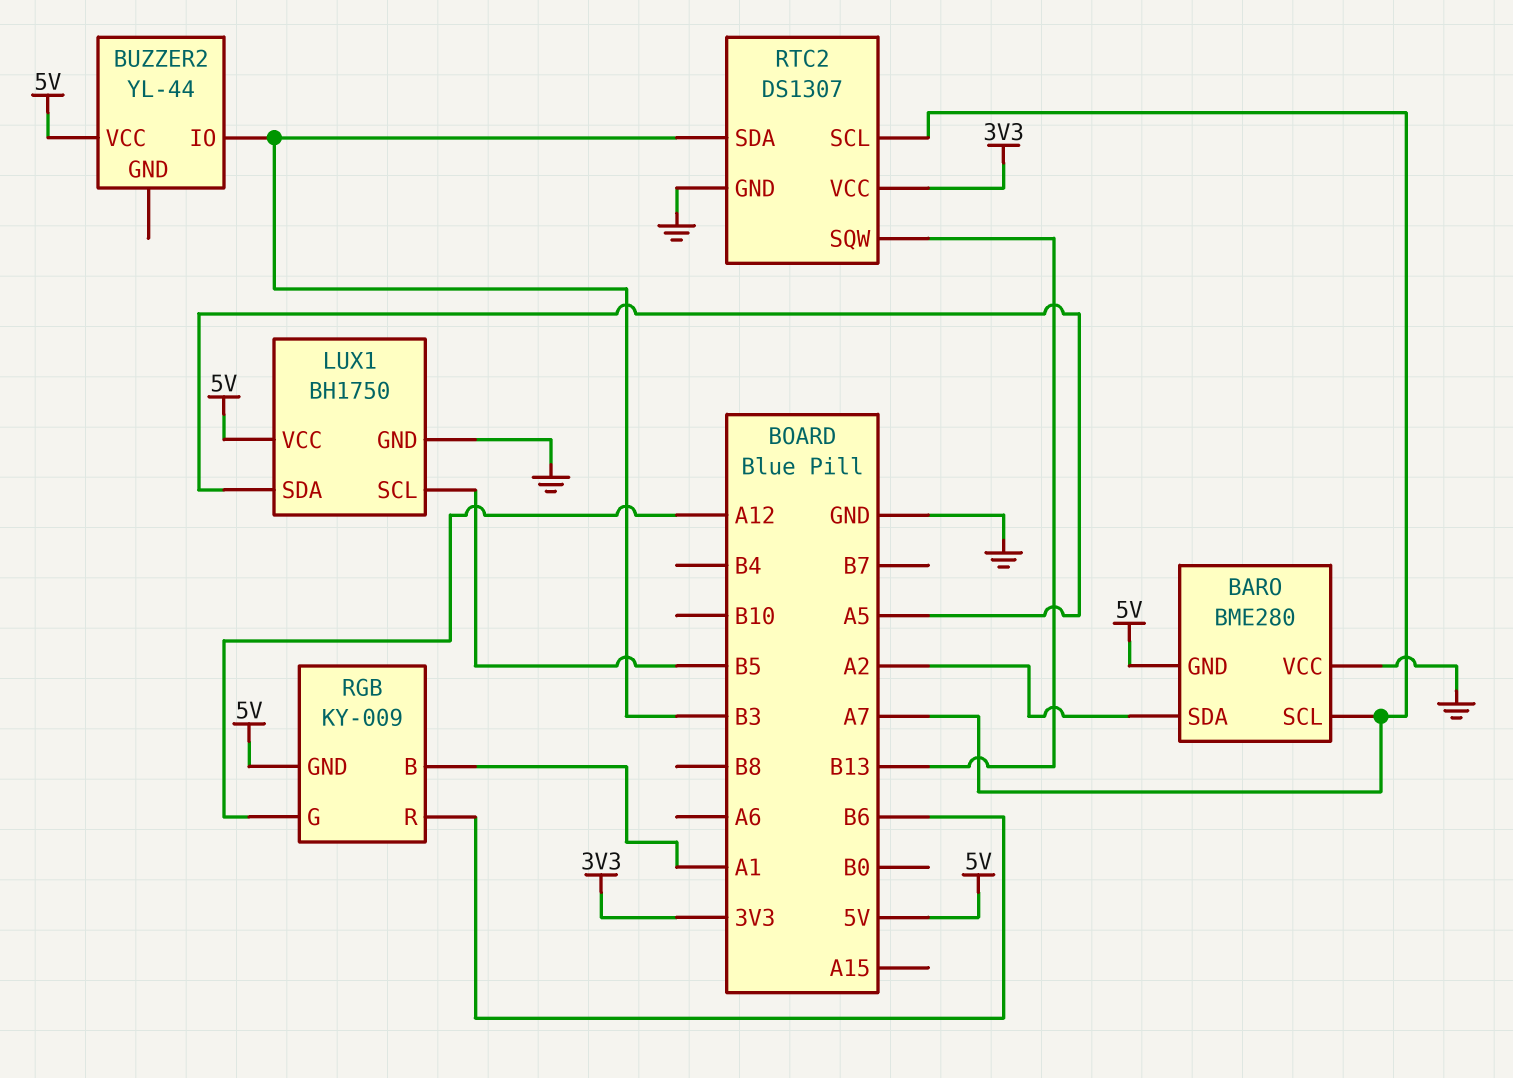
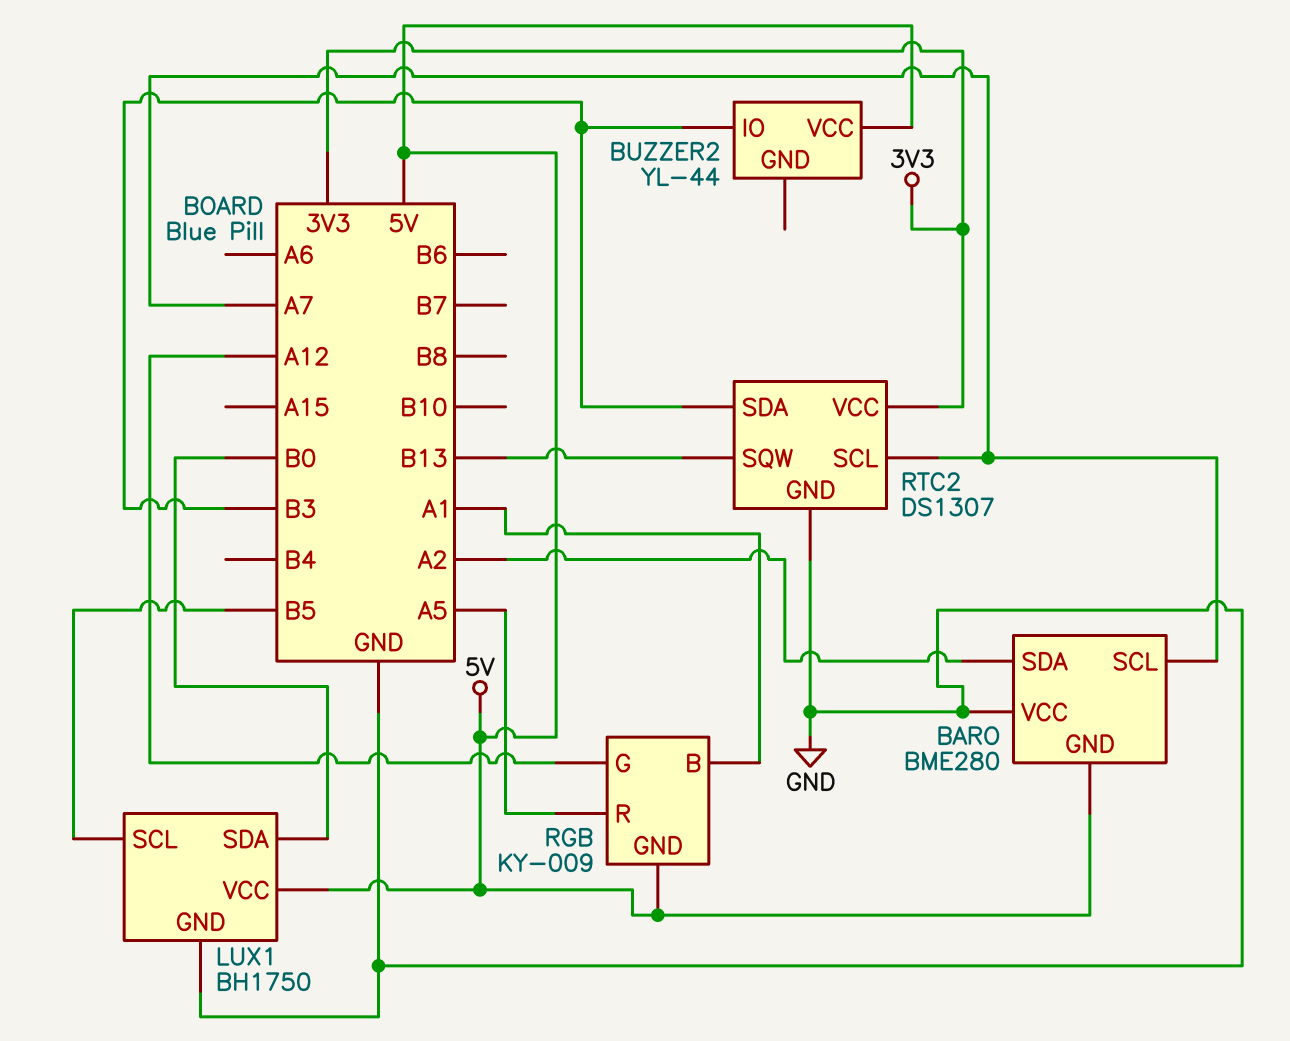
LUX1 pin SDA: A5 -> B0
RGB pin R: B6 -> A5

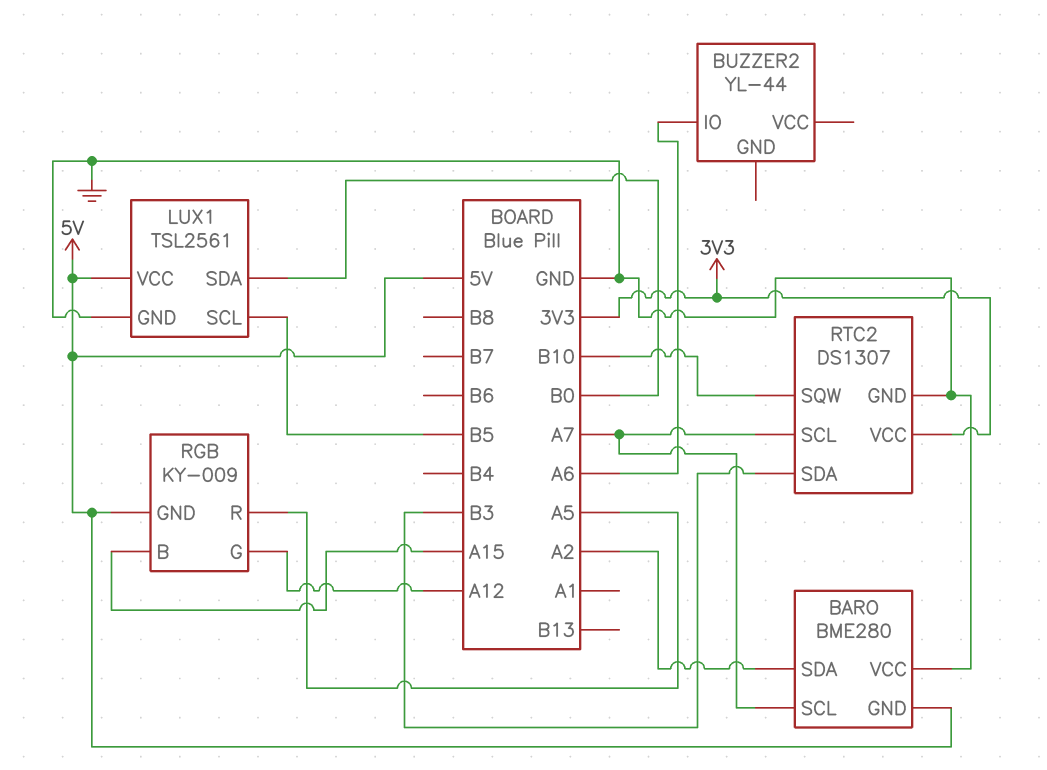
BUZZER2 pin IO: B3 -> A6
BUZZER2 pin VCC: 5V -> none
LUX1: BH1750 -> TSL2561
RGB pin B: A1 -> A15
RTC2 pin SQW: B13 -> B10

